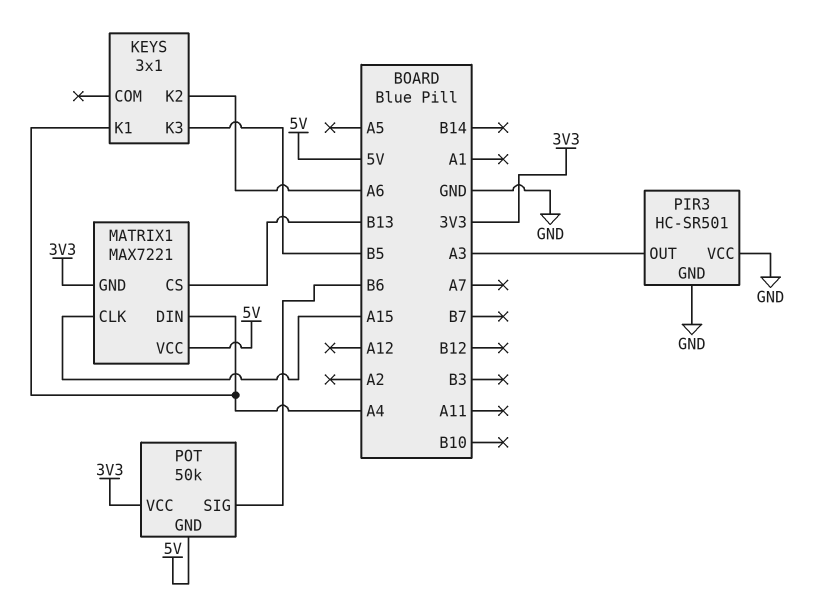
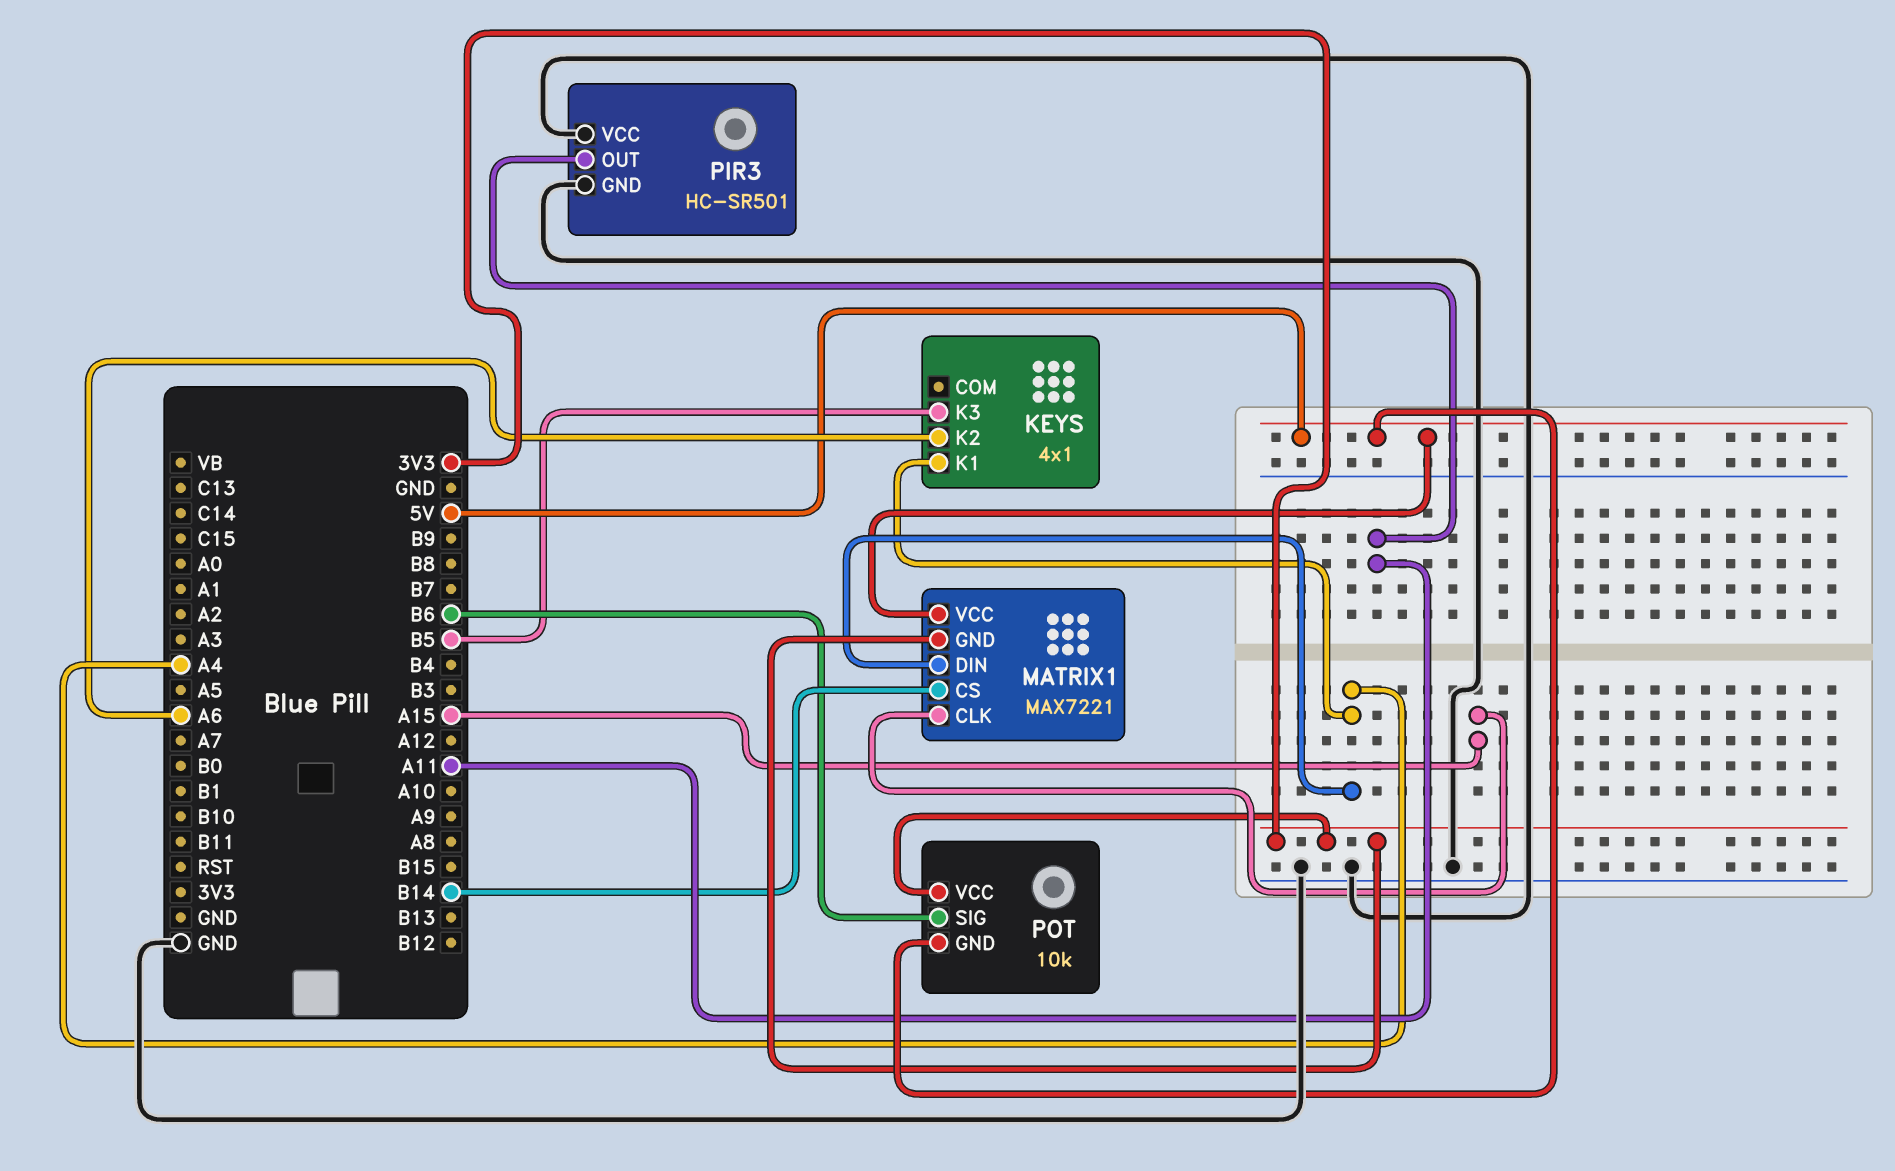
KEYS: 3x1 -> 4x1
MATRIX1 pin CS: B13 -> B14
PIR3 pin OUT: A3 -> A11
POT: 50k -> 10k

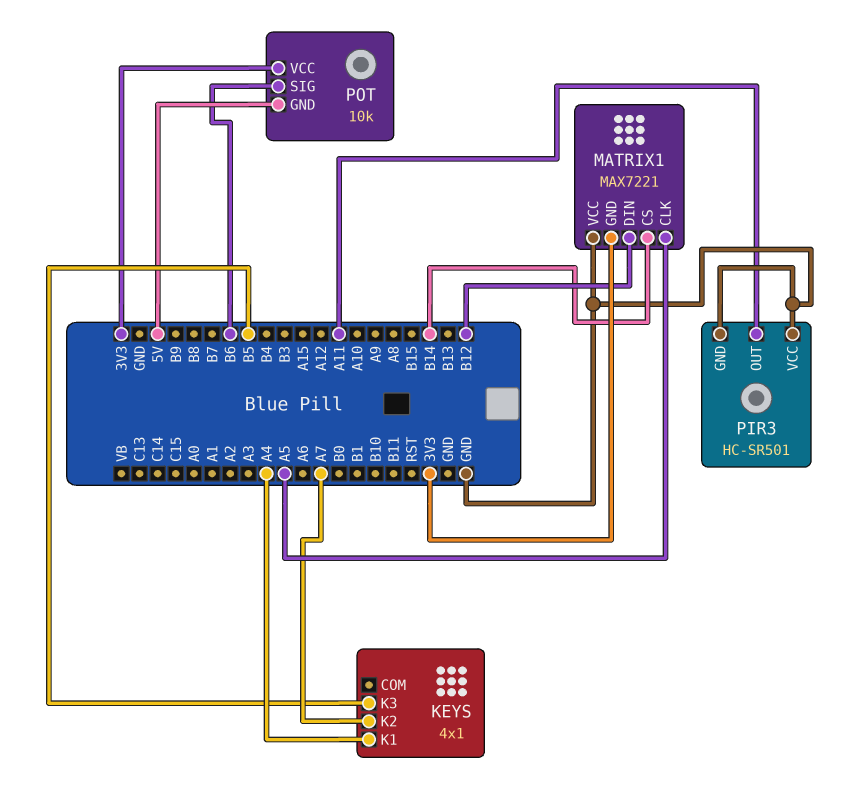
KEYS pin K2: A6 -> A7
MATRIX1 pin CLK: A15 -> A5
MATRIX1 pin DIN: A4 -> B12
MATRIX1 pin VCC: 5V -> GND

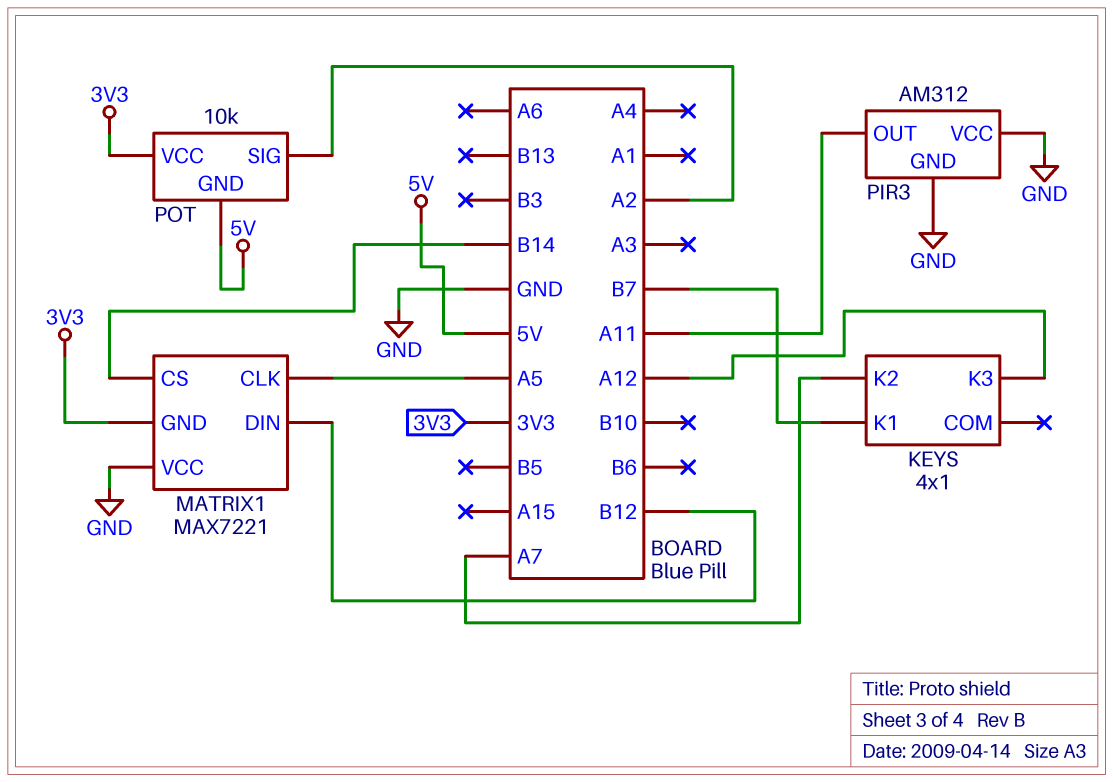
KEYS pin K1: A4 -> B7
KEYS pin K3: B5 -> A12
PIR3: HC-SR501 -> AM312
POT pin SIG: B6 -> A2

